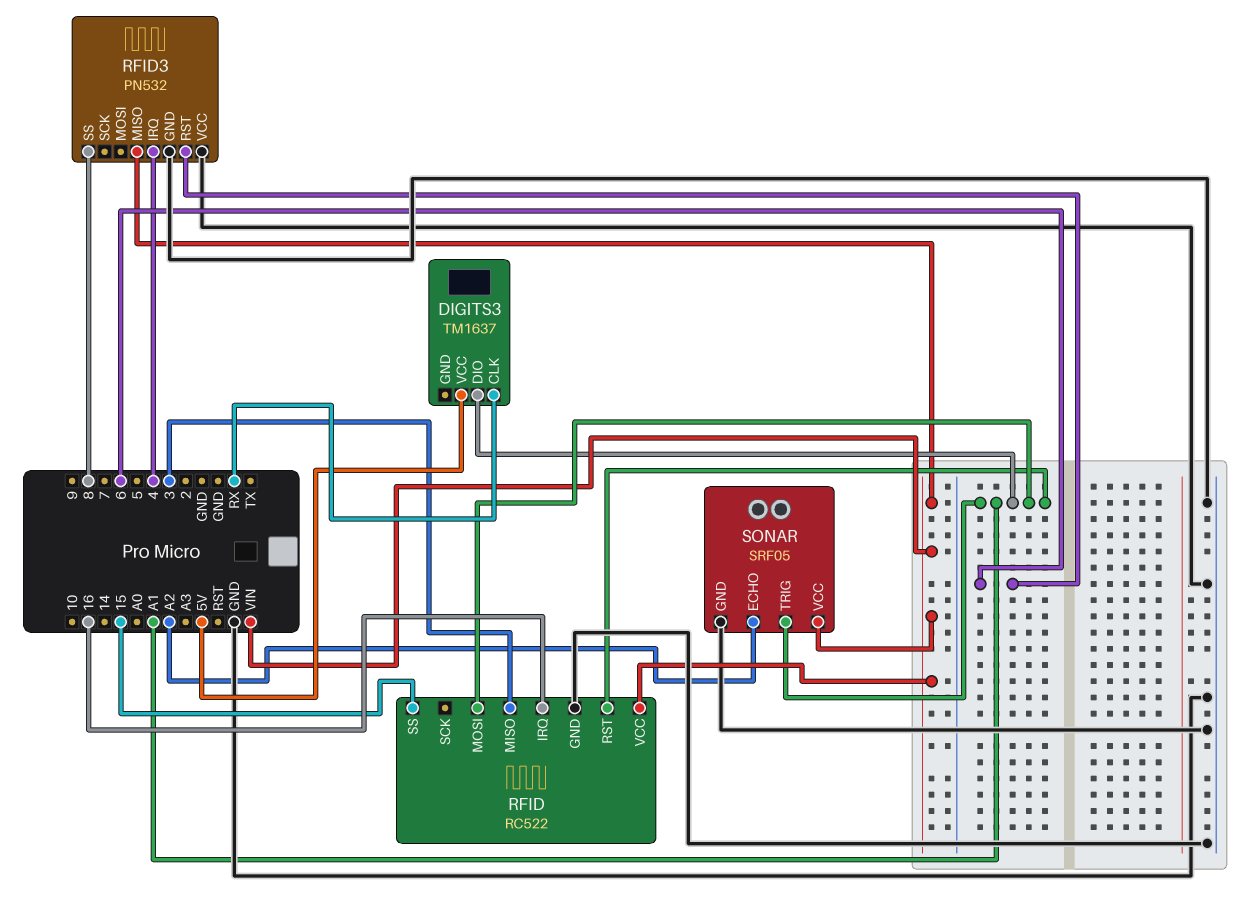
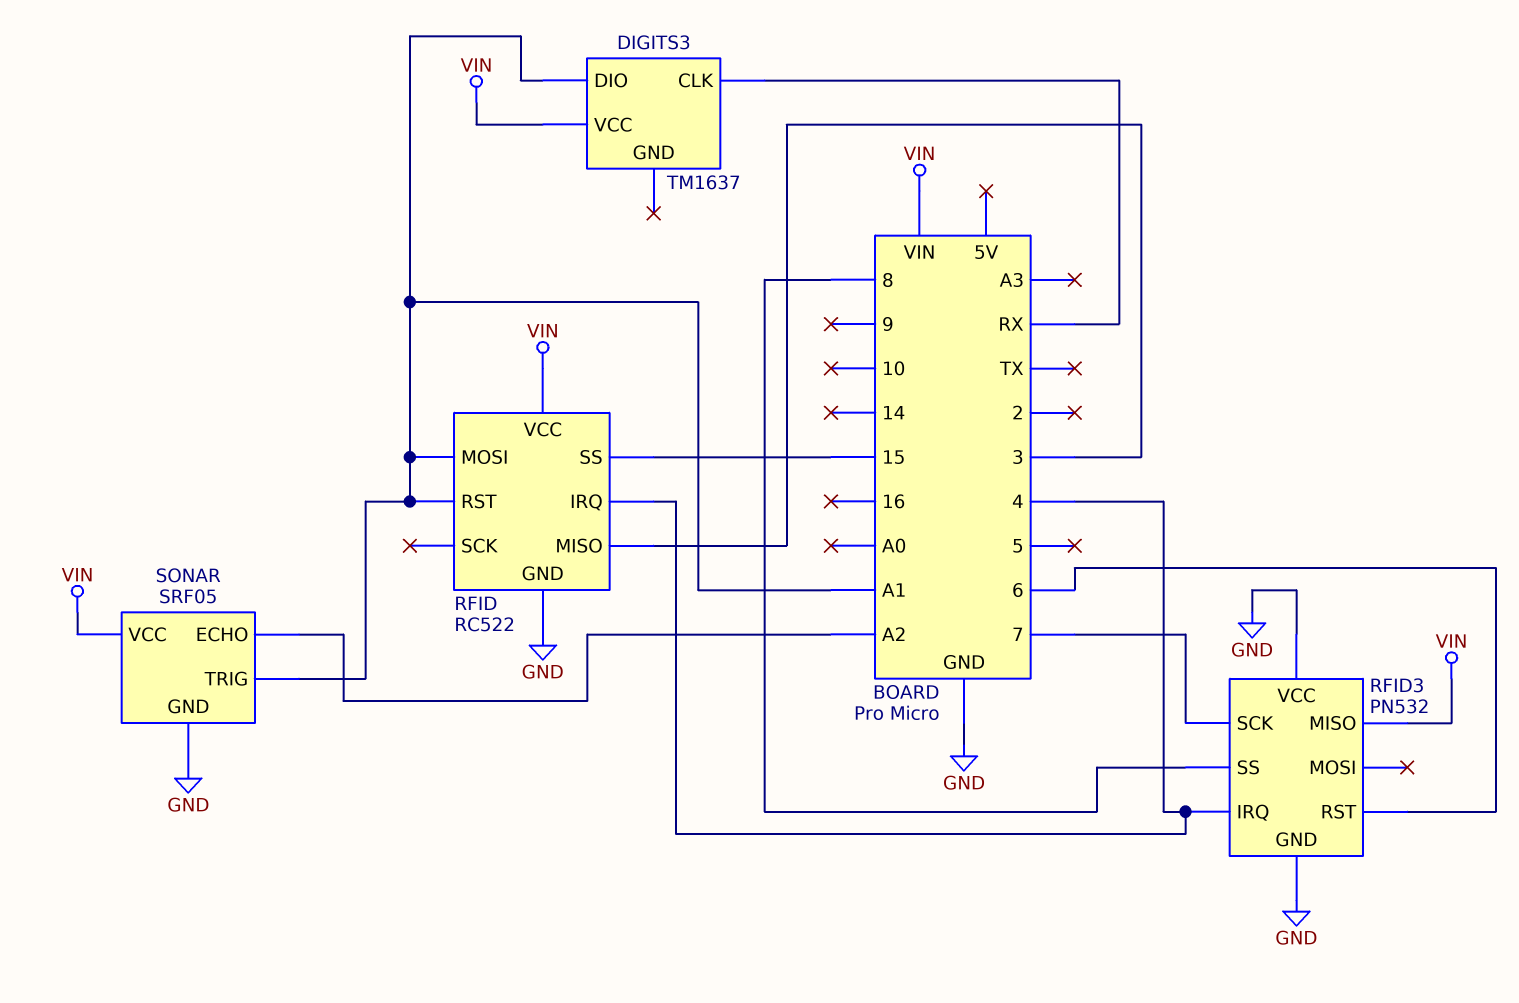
DIGITS3 pin VCC: 5V -> VIN
RFID pin IRQ: 16 -> 4
RFID3 pin SCK: none -> 7

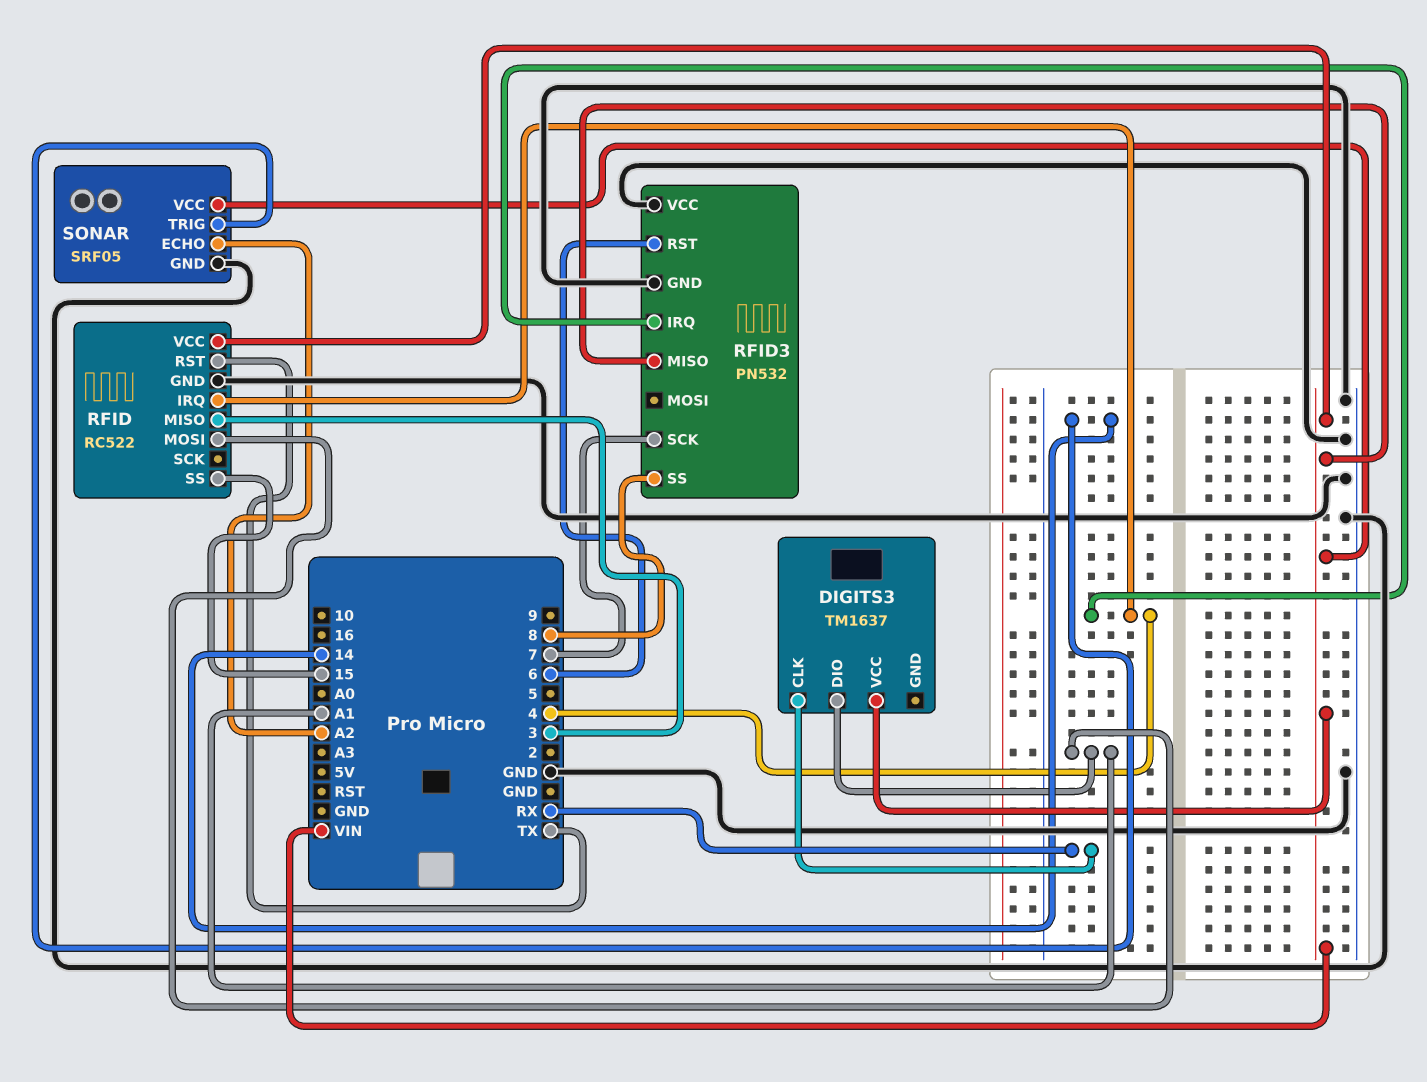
RFID pin RST: A1 -> TX
SONAR pin TRIG: A1 -> 14

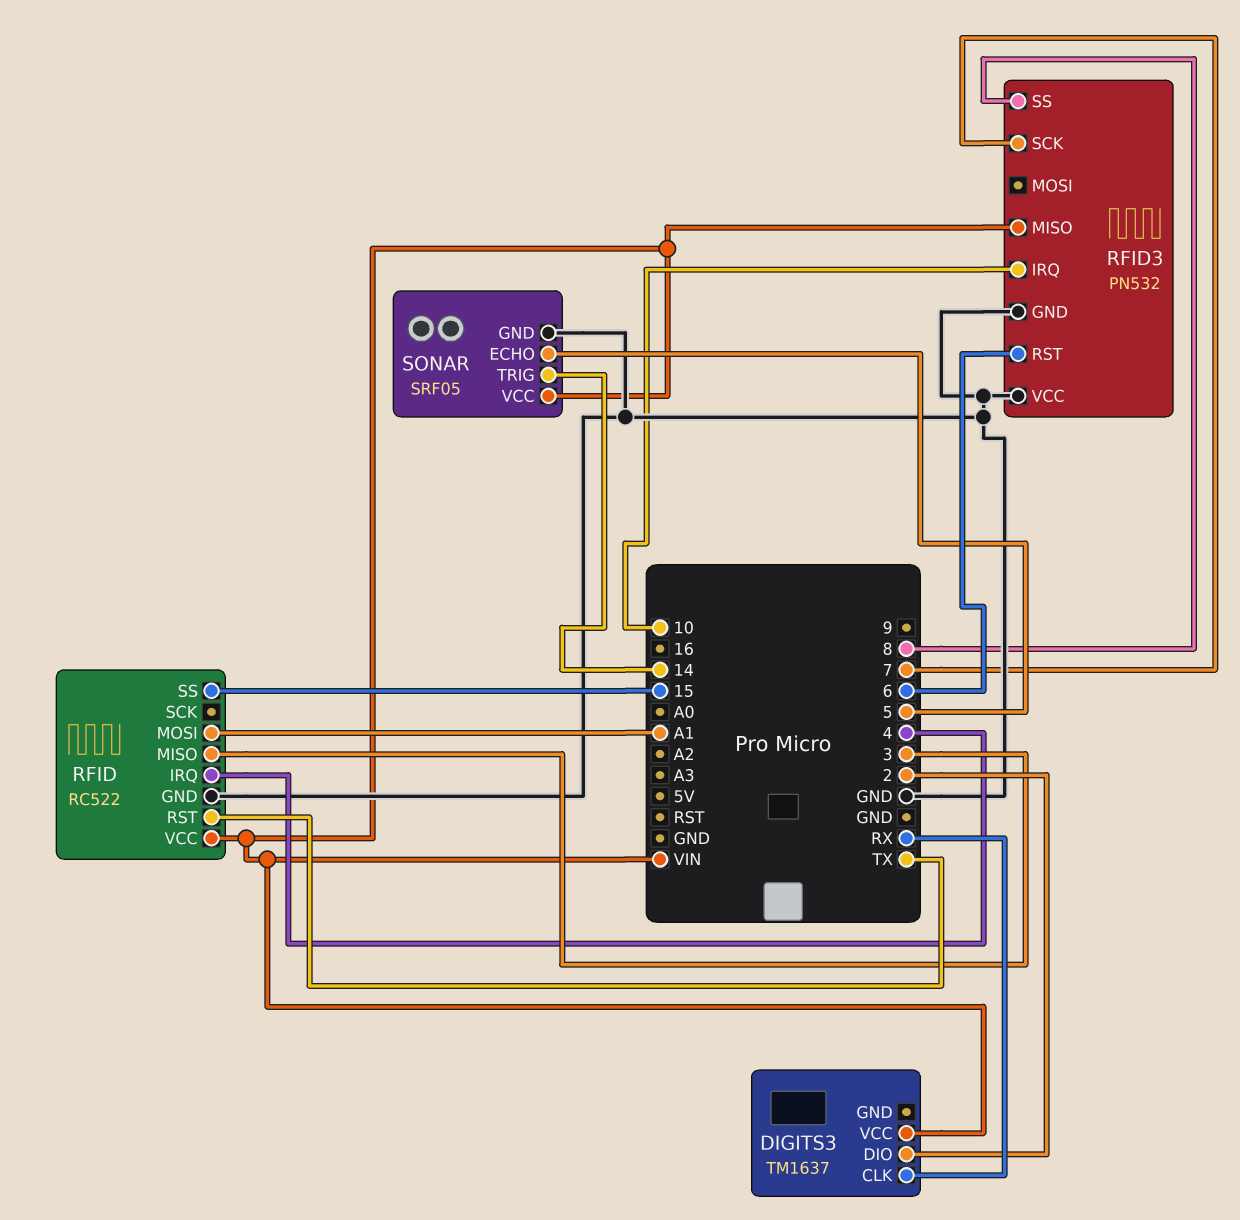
DIGITS3 pin DIO: A1 -> 2
RFID3 pin IRQ: 4 -> 10
SONAR pin ECHO: A2 -> 5

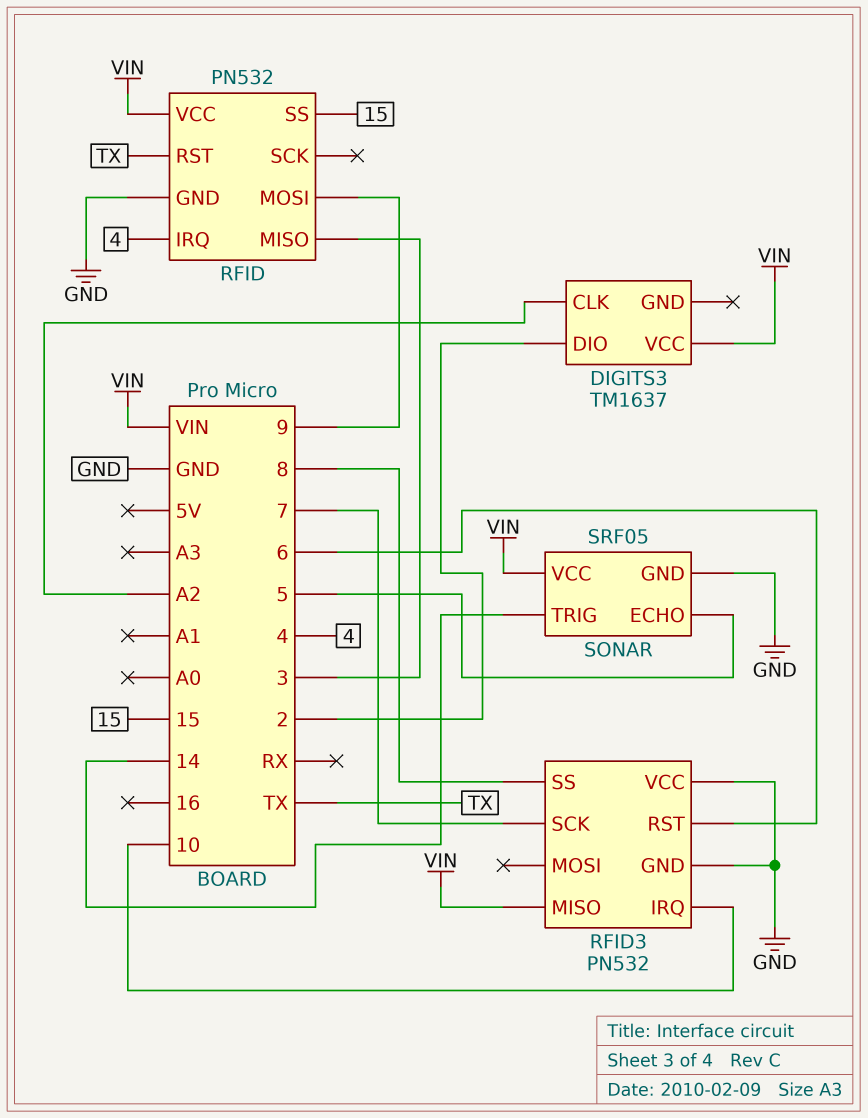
DIGITS3 pin CLK: RX -> A2
RFID: RC522 -> PN532
RFID pin MOSI: A1 -> 9

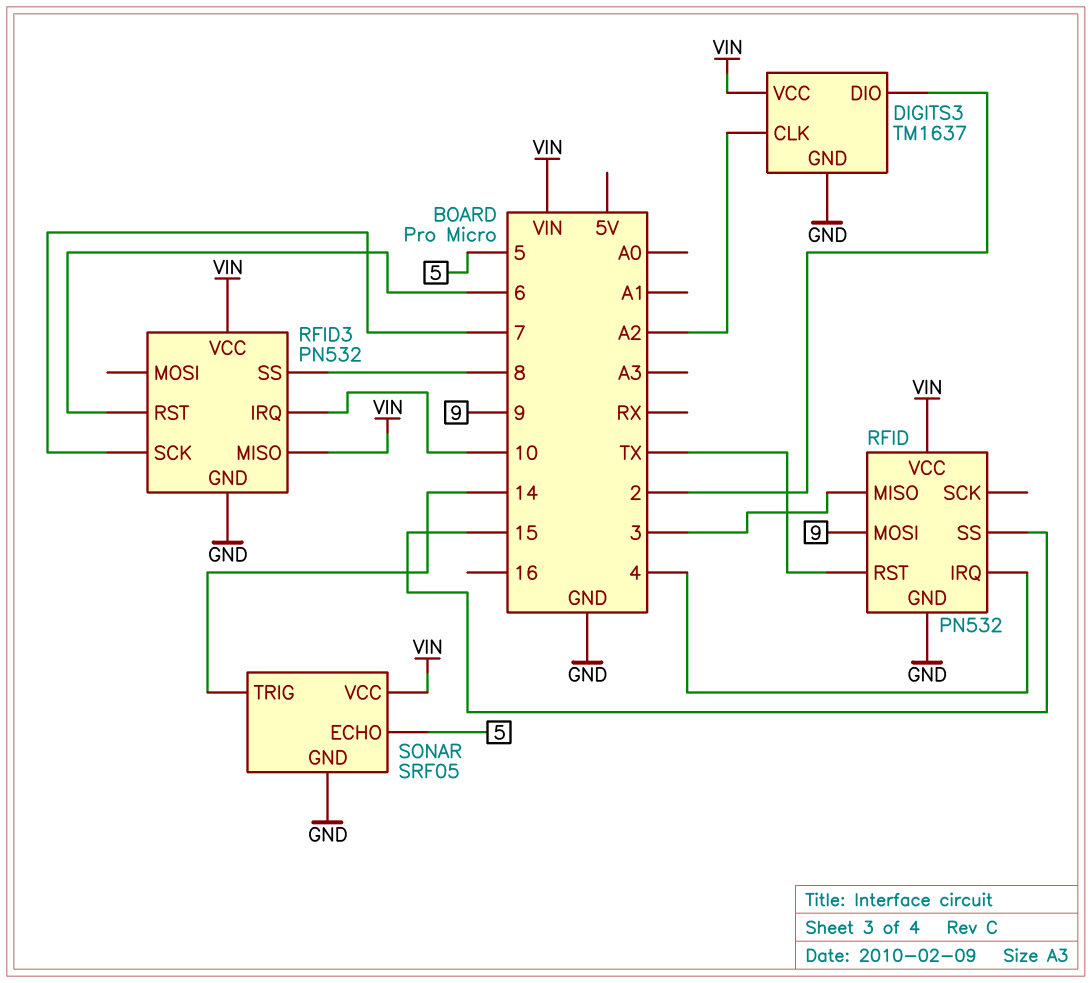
DIGITS3 pin GND: none -> GND
RFID3 pin VCC: GND -> VIN

